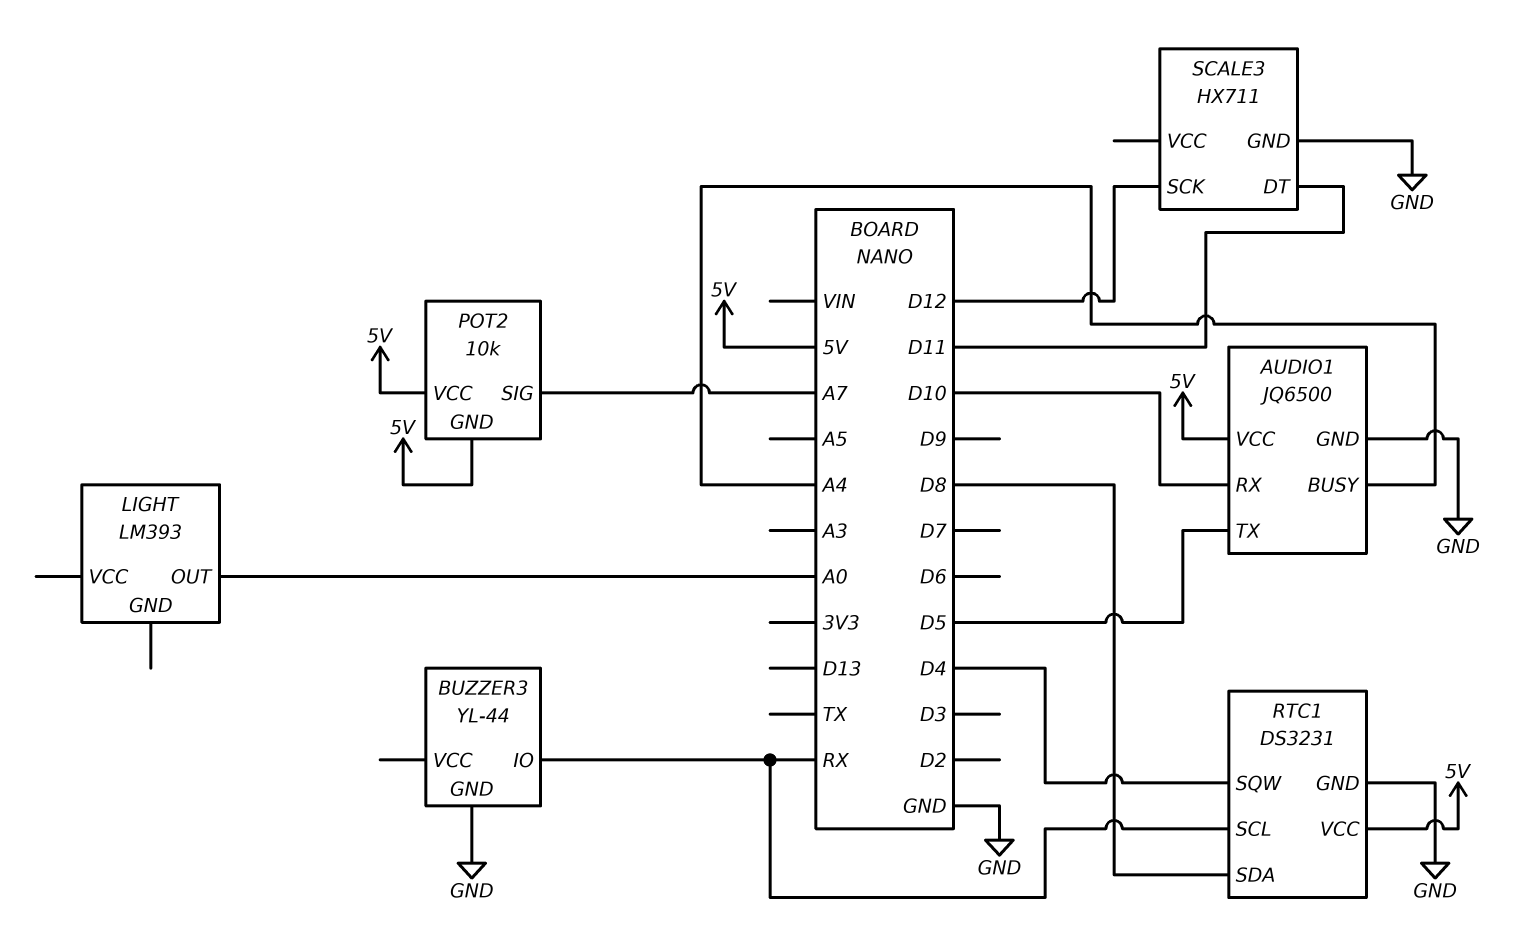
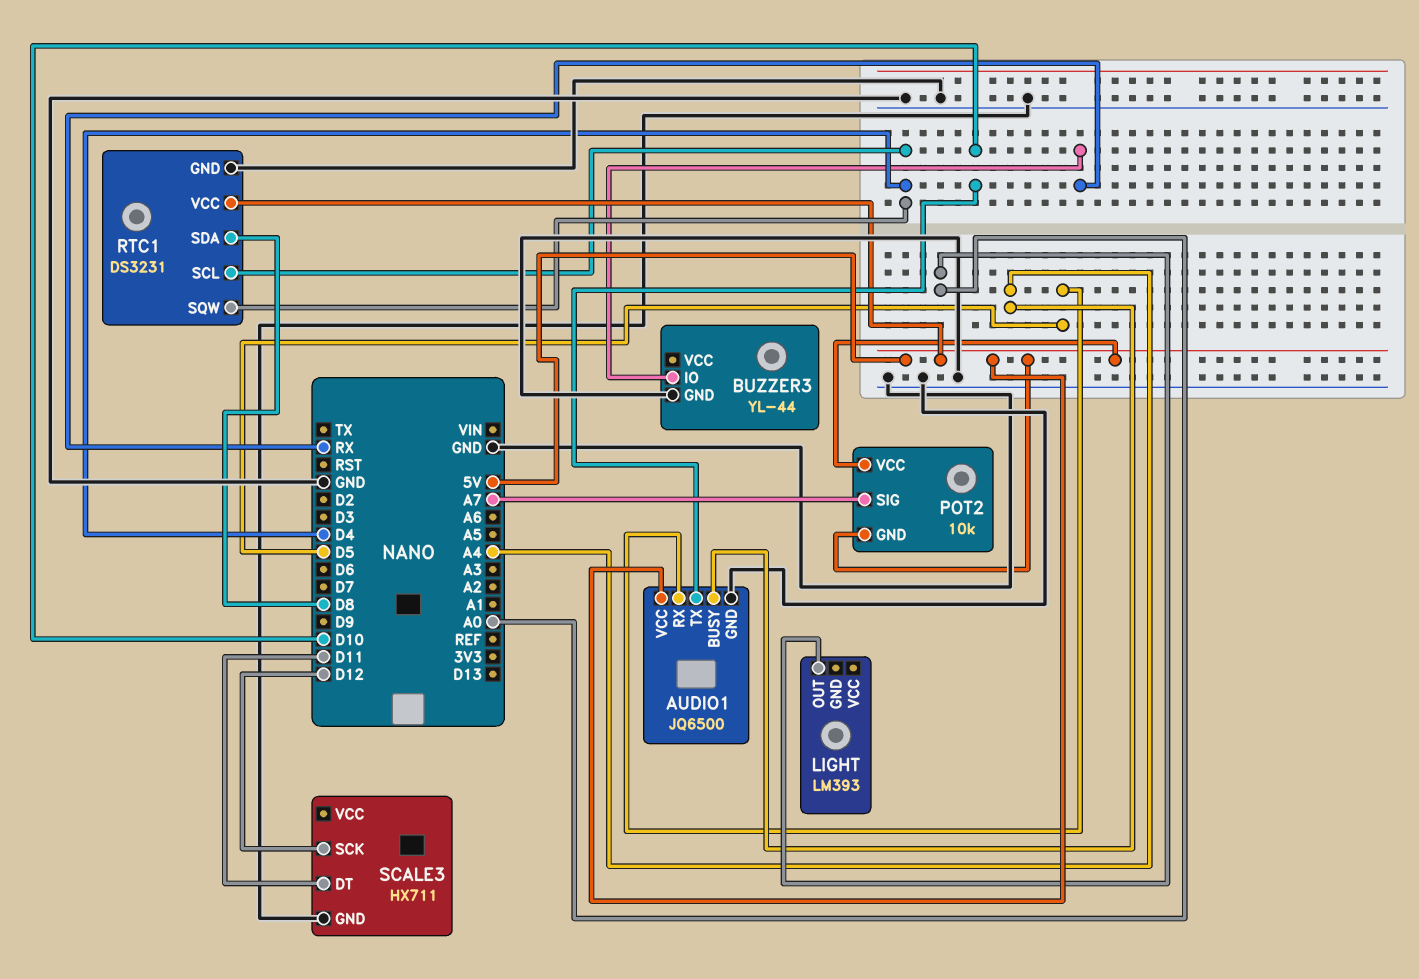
AUDIO1 pin RX: D10 -> D5
AUDIO1 pin TX: D5 -> D10
RTC1 pin SCL: RX -> D4

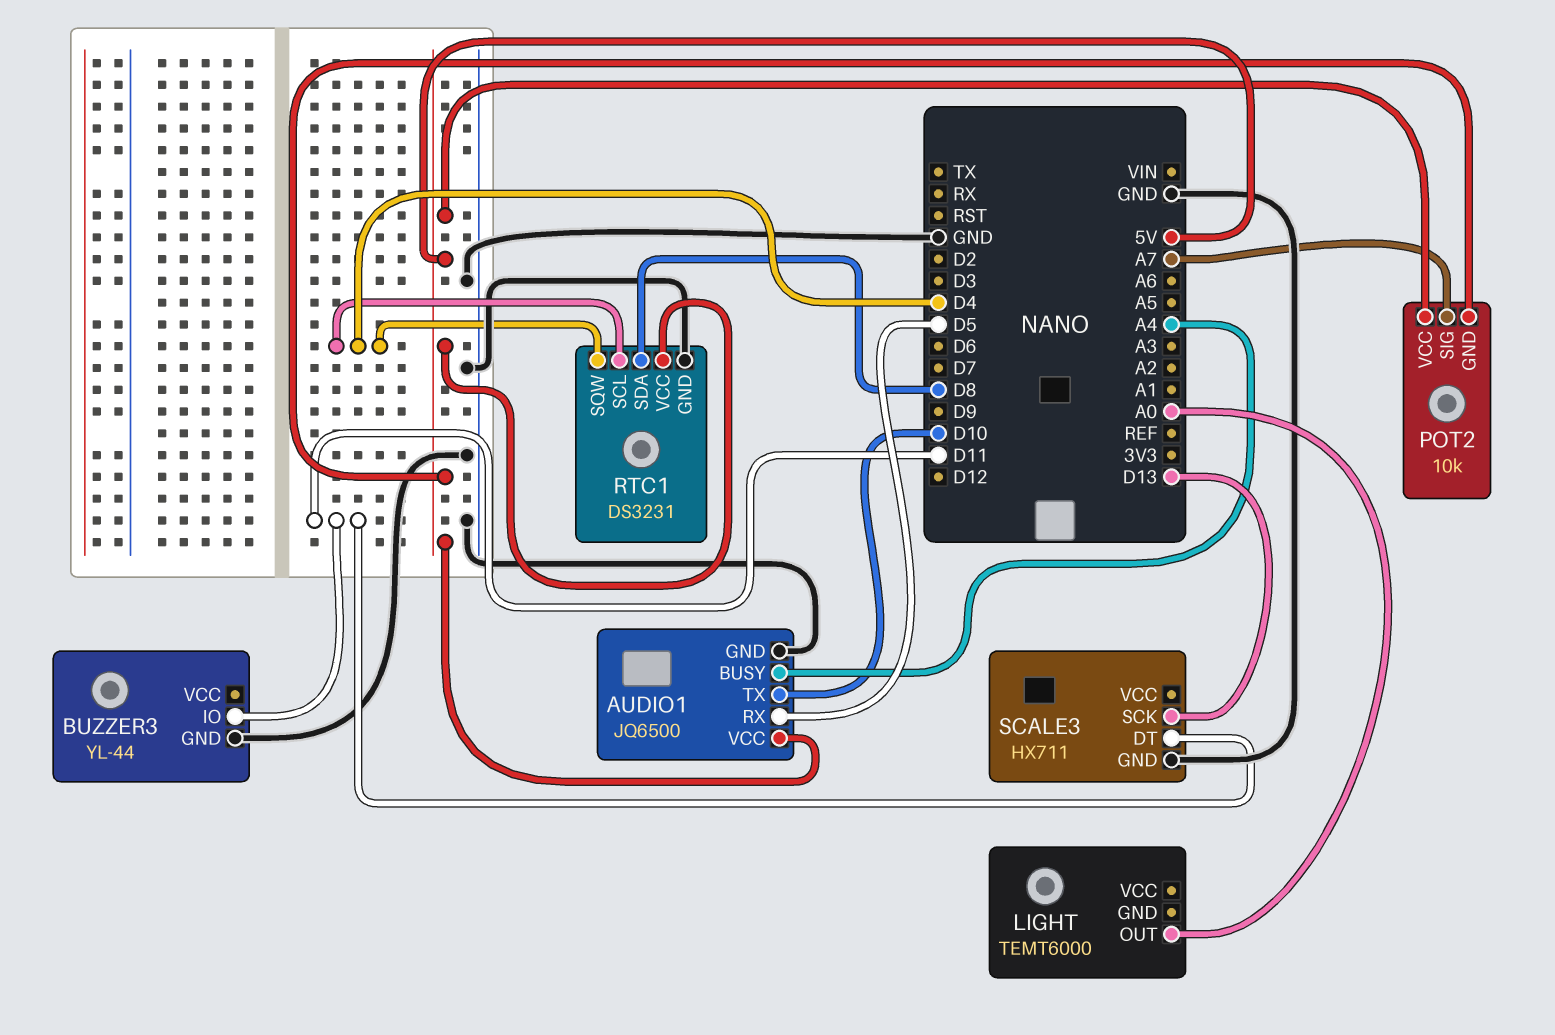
BUZZER3 pin IO: RX -> D11
LIGHT: LM393 -> TEMT6000
SCALE3 pin SCK: D12 -> D13

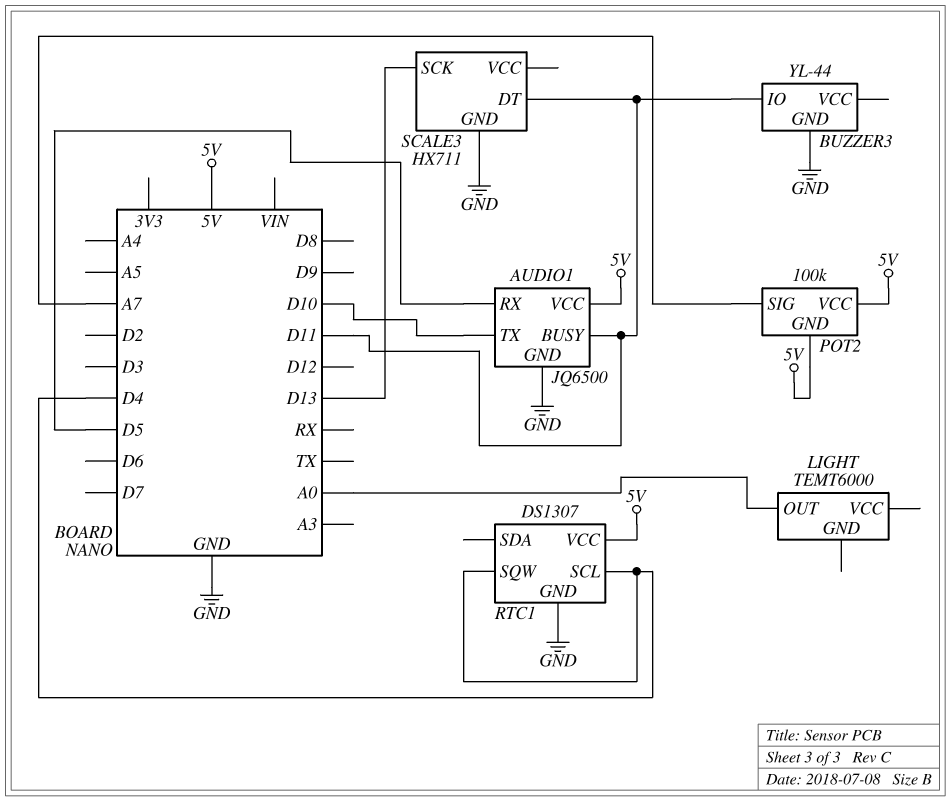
AUDIO1 pin BUSY: A4 -> D11
POT2: 10k -> 100k
RTC1: DS3231 -> DS1307
RTC1 pin SDA: D8 -> none

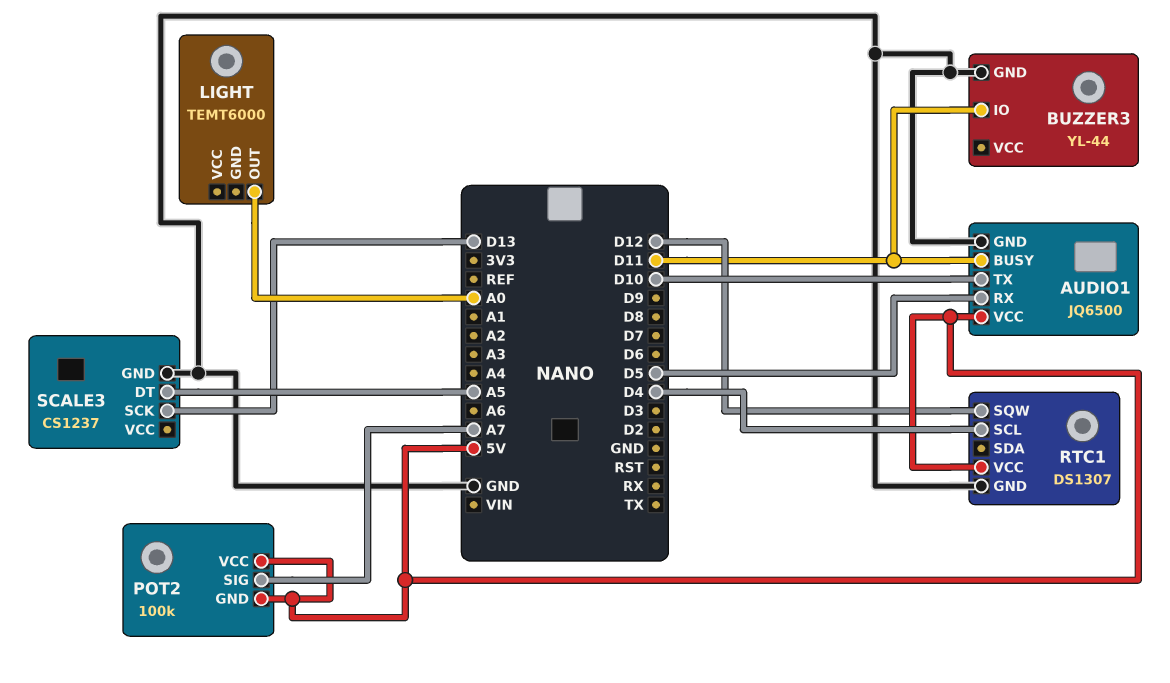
RTC1 pin SQW: D4 -> D12
SCALE3: HX711 -> CS1237
SCALE3 pin DT: D11 -> A5

